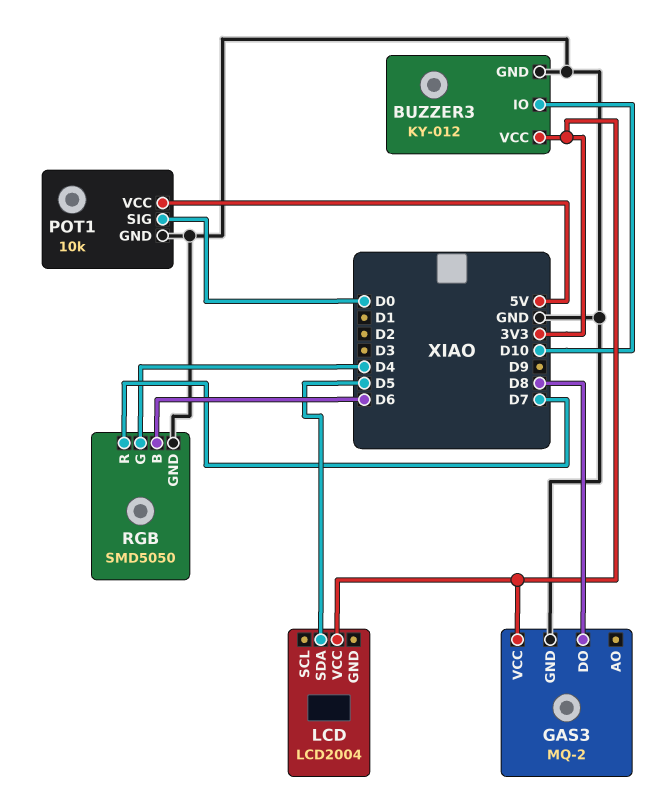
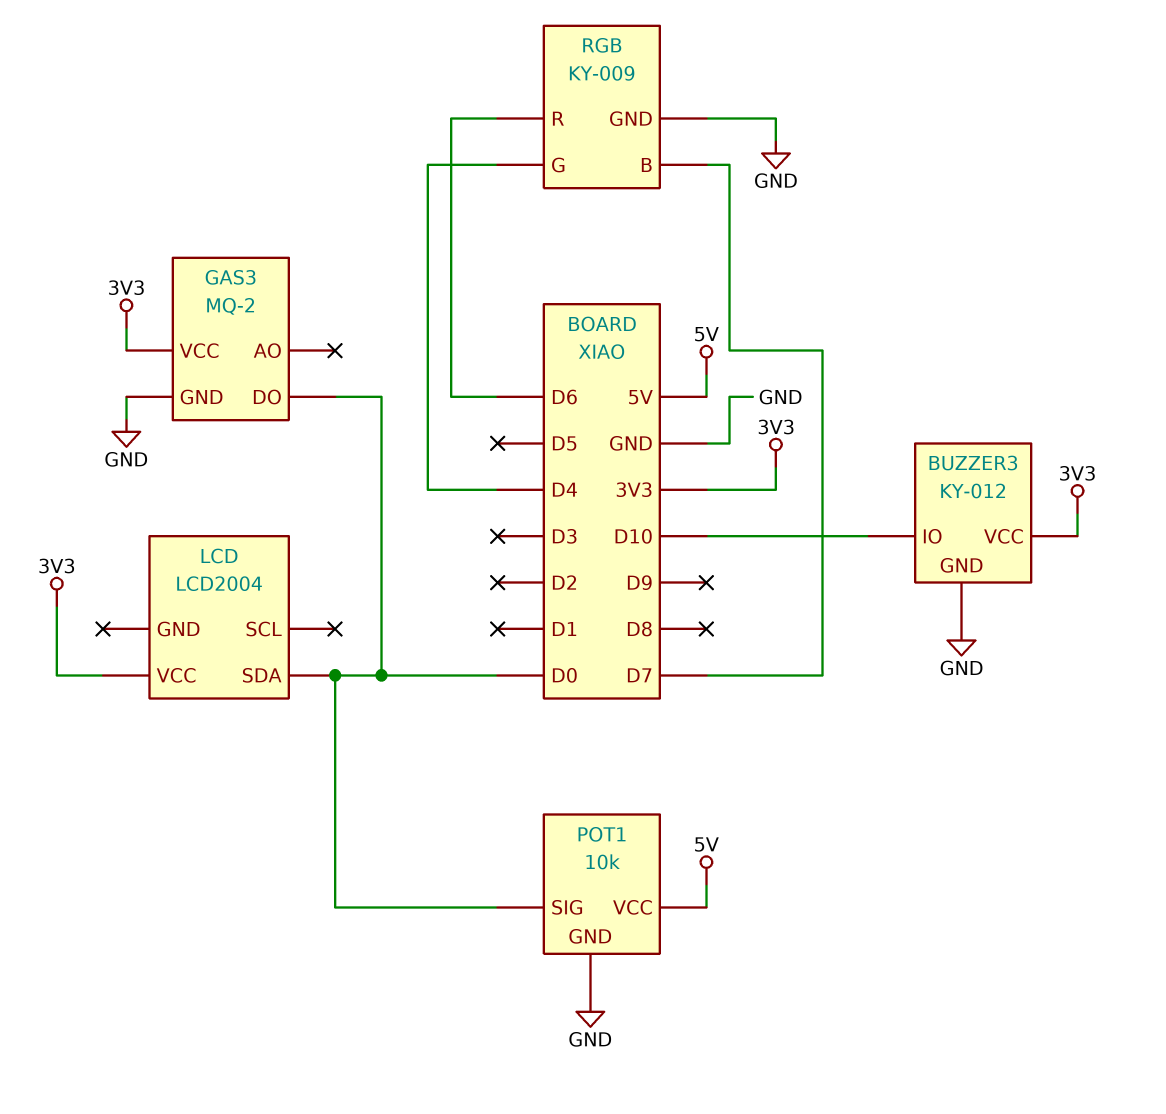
GAS3 pin DO: D8 -> D0
LCD pin SDA: D5 -> D0
RGB: SMD5050 -> KY-009
RGB pin B: D6 -> D7
RGB pin R: D7 -> D6

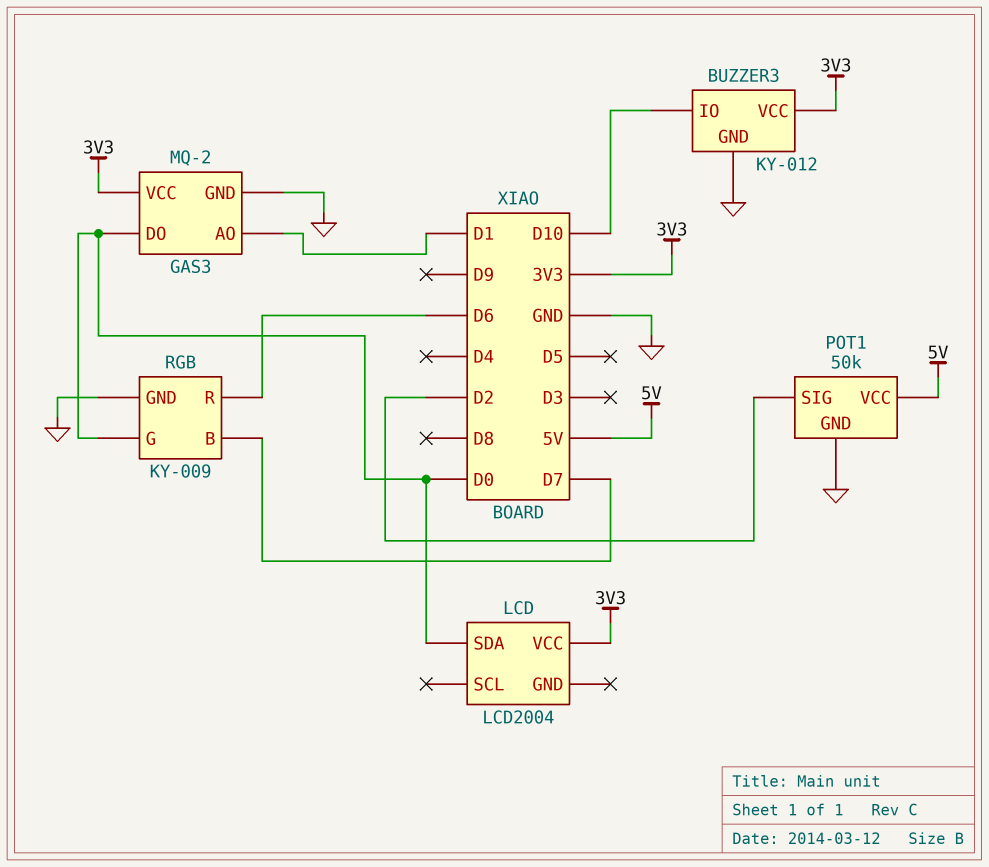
GAS3 pin AO: none -> D1
POT1: 10k -> 50k
POT1 pin SIG: D0 -> D2
RGB pin G: D4 -> D0

